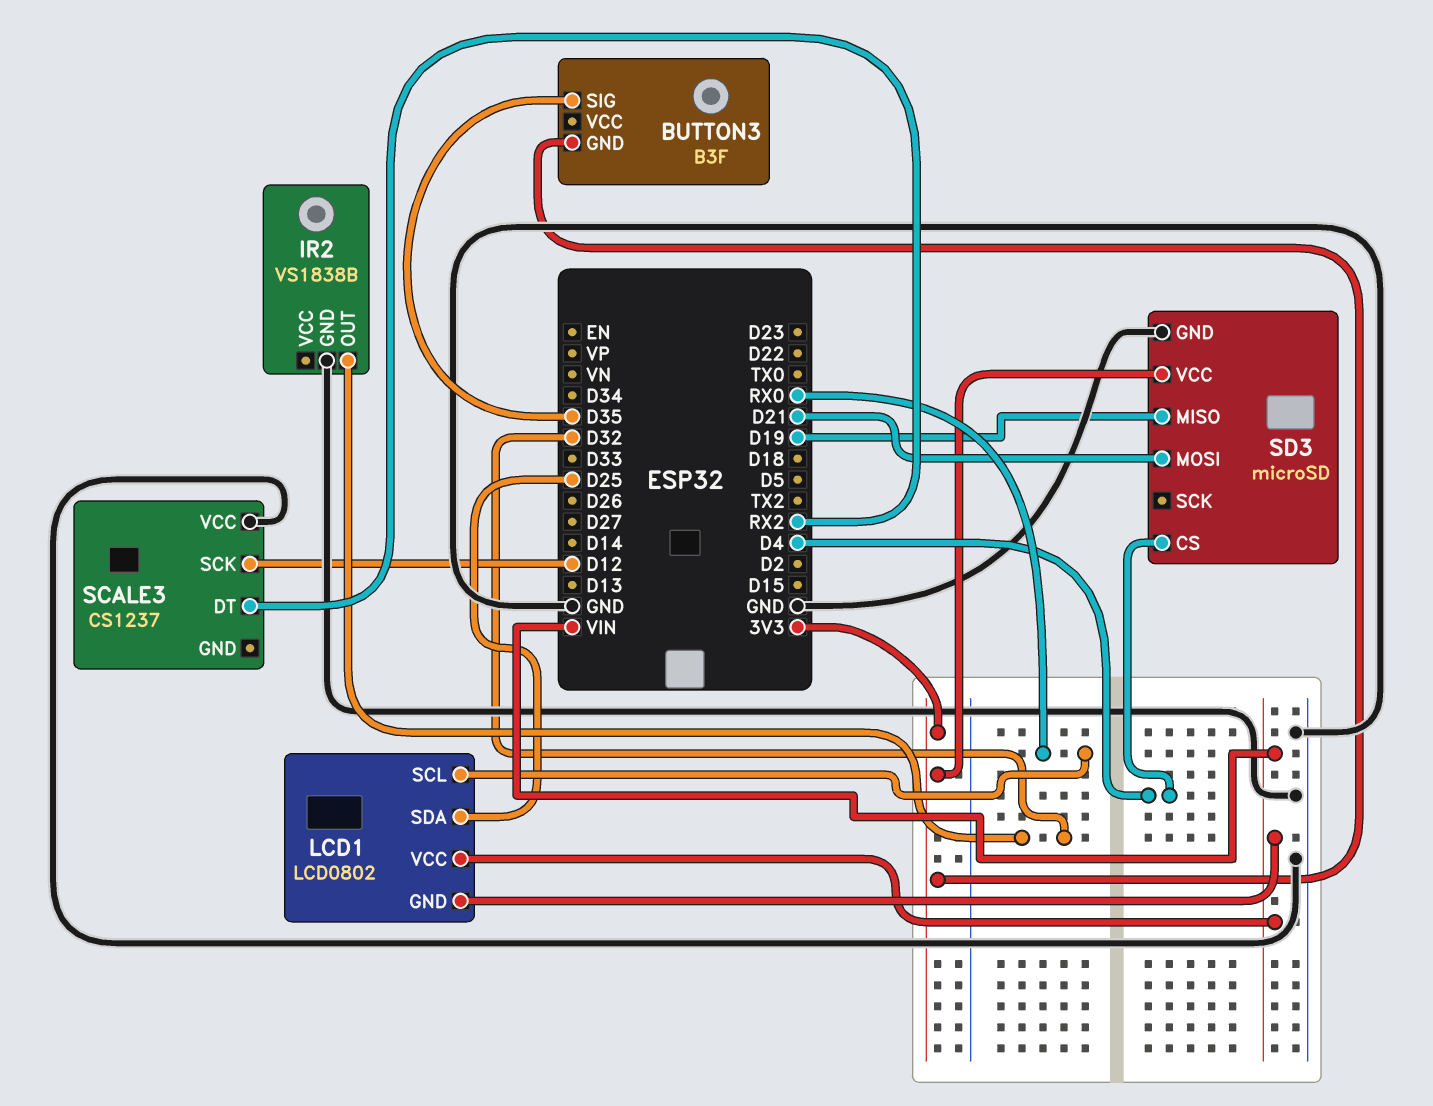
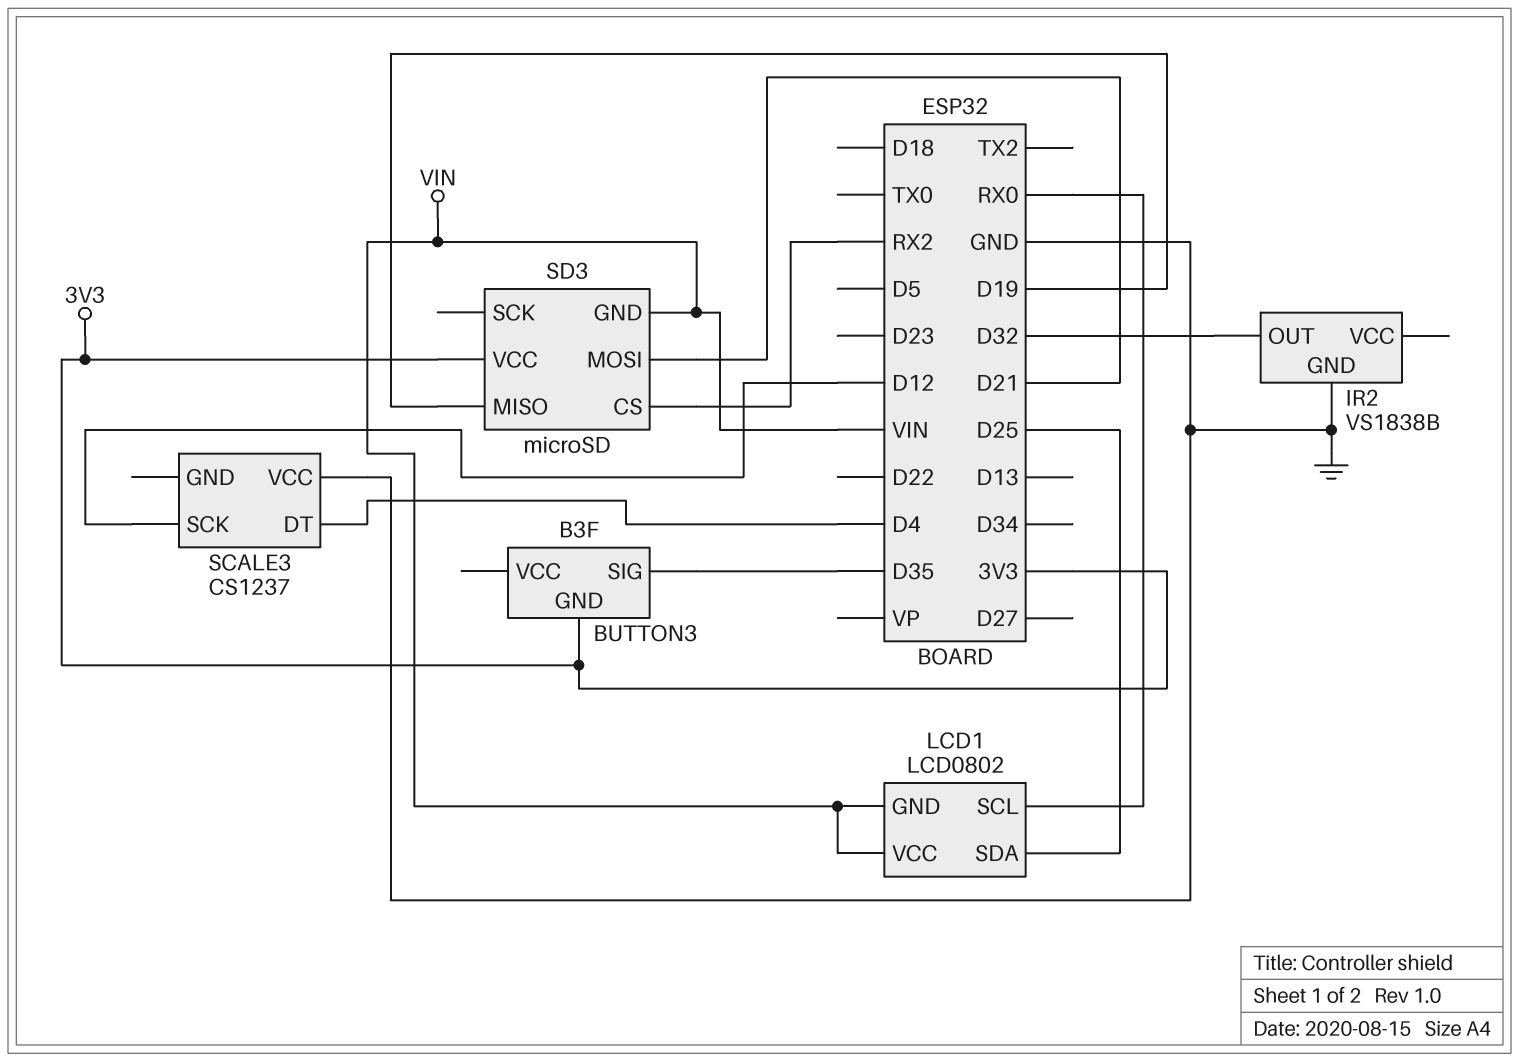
SCALE3 pin DT: RX2 -> D4
SD3 pin CS: D4 -> RX2
SD3 pin GND: GND -> VIN

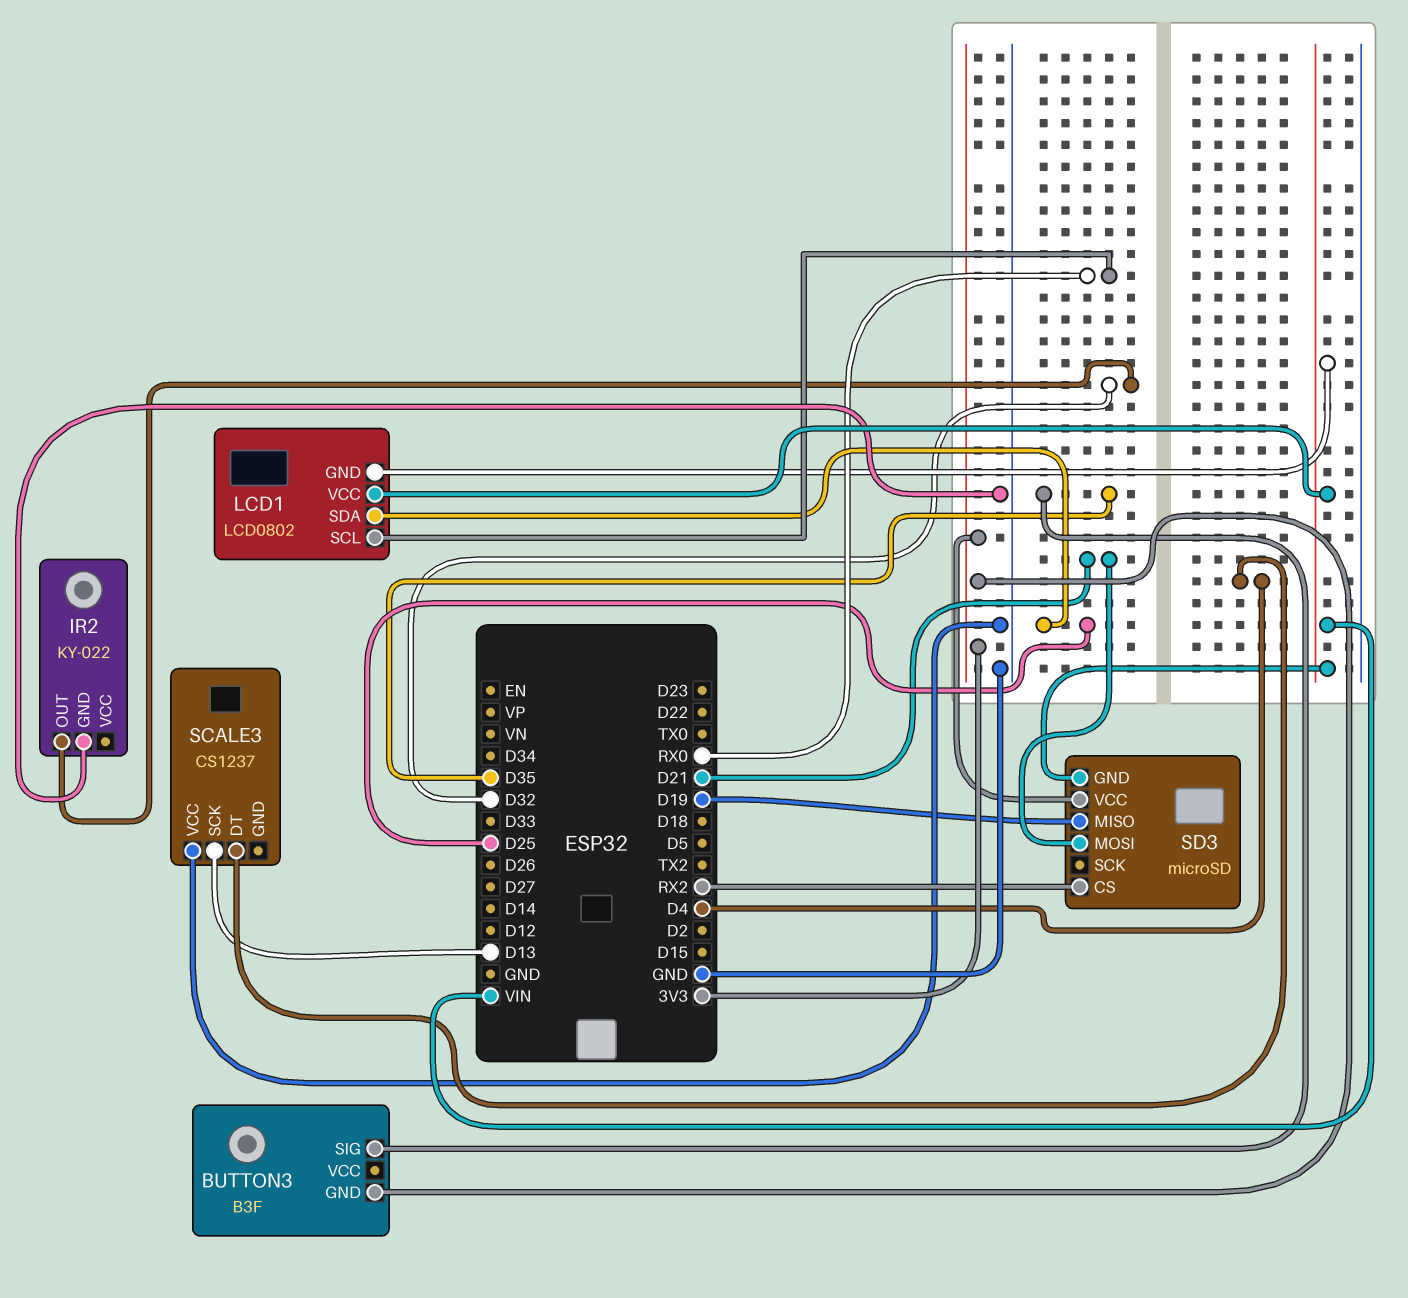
IR2: VS1838B -> KY-022
SCALE3 pin SCK: D12 -> D13

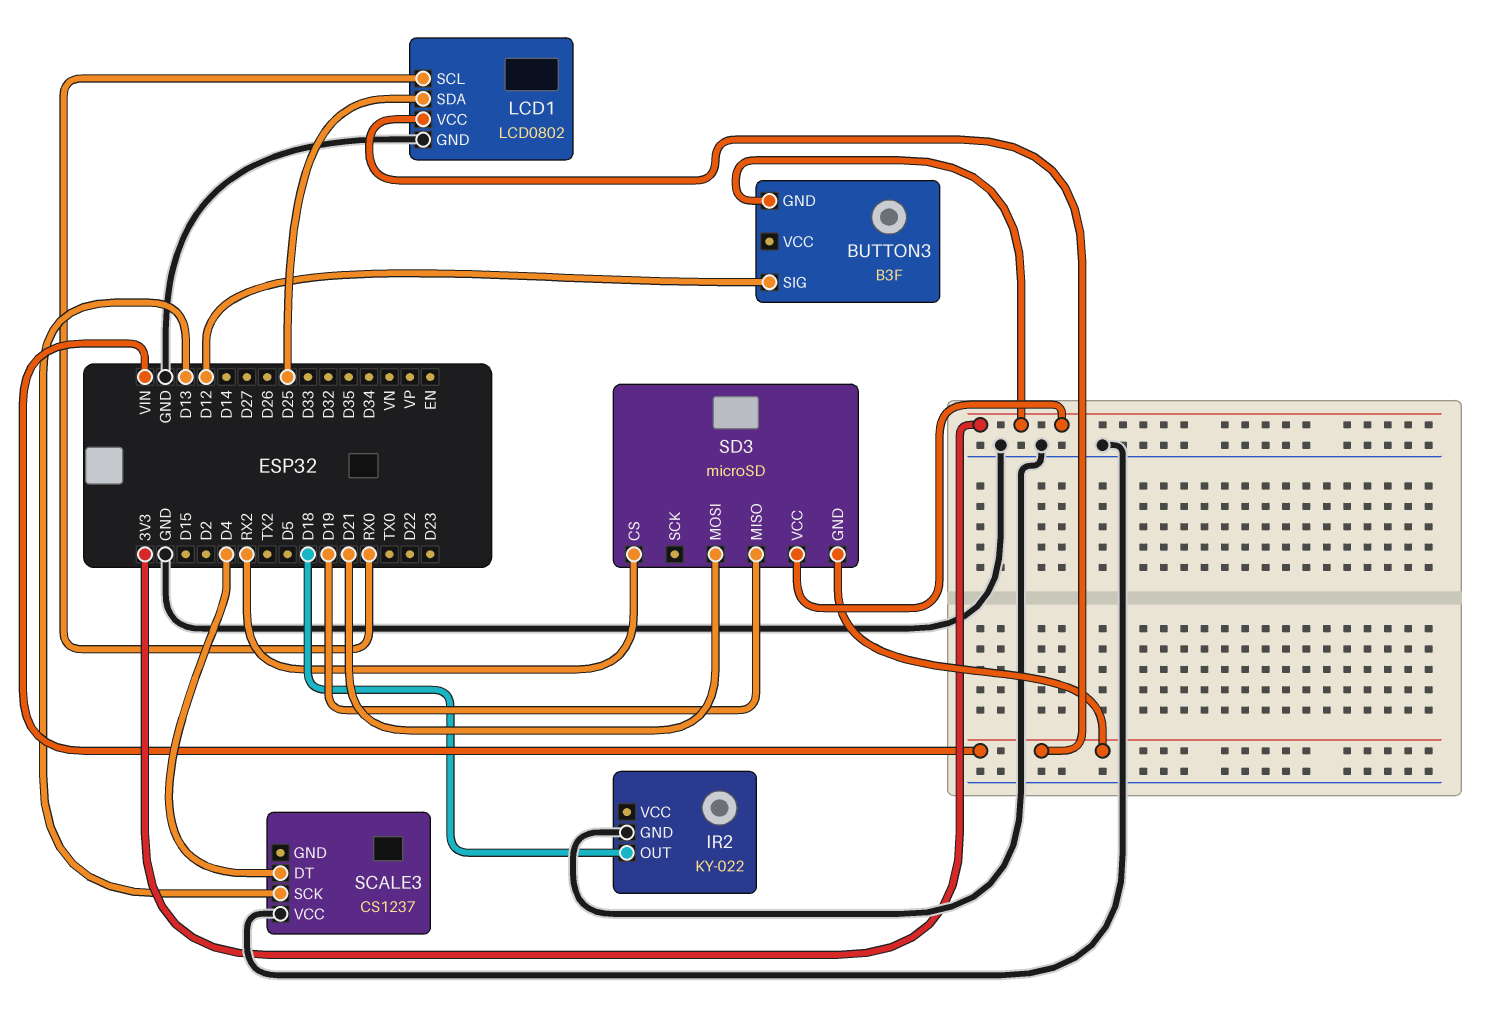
BUTTON3 pin SIG: D35 -> D12
IR2 pin OUT: D32 -> D18
LCD1 pin GND: VIN -> GND

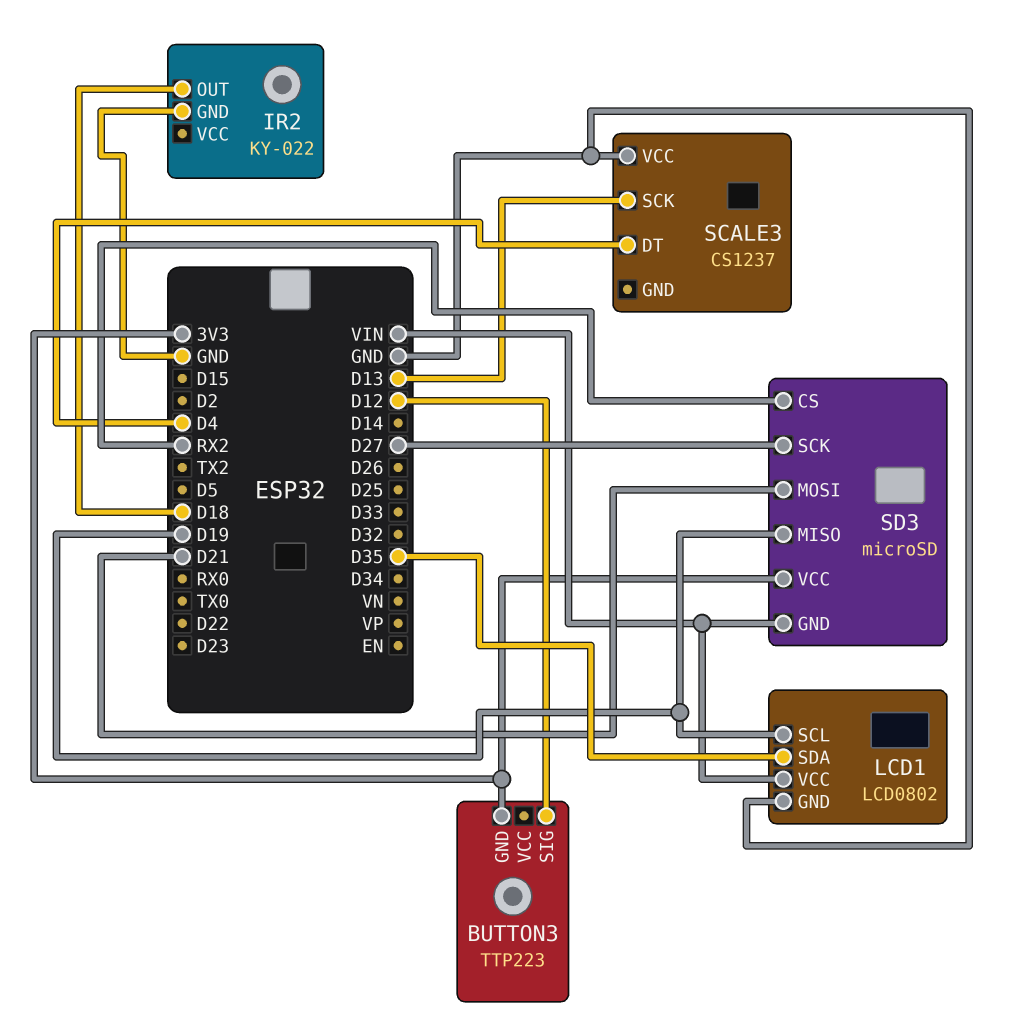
BUTTON3: B3F -> TTP223
LCD1 pin SCL: RX0 -> D19
LCD1 pin SDA: D25 -> D35
SD3 pin SCK: none -> D27

